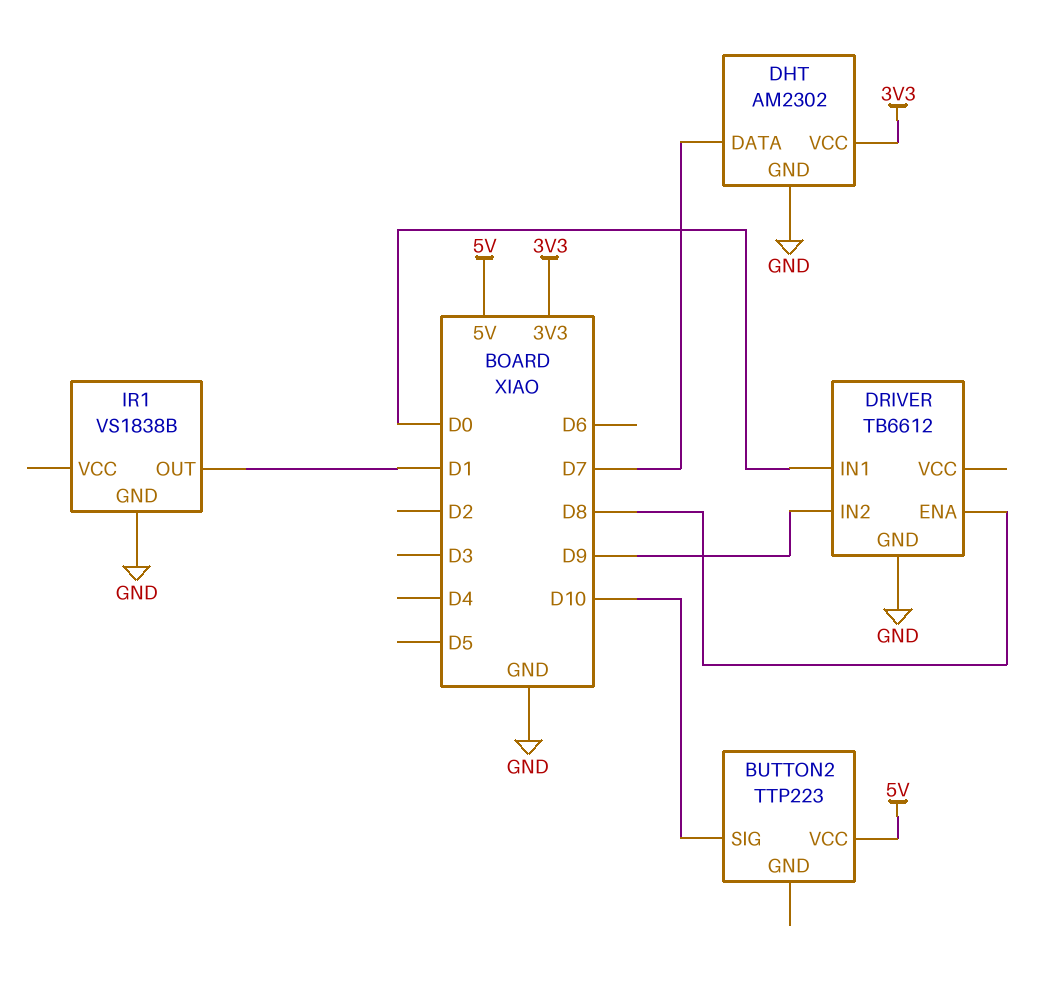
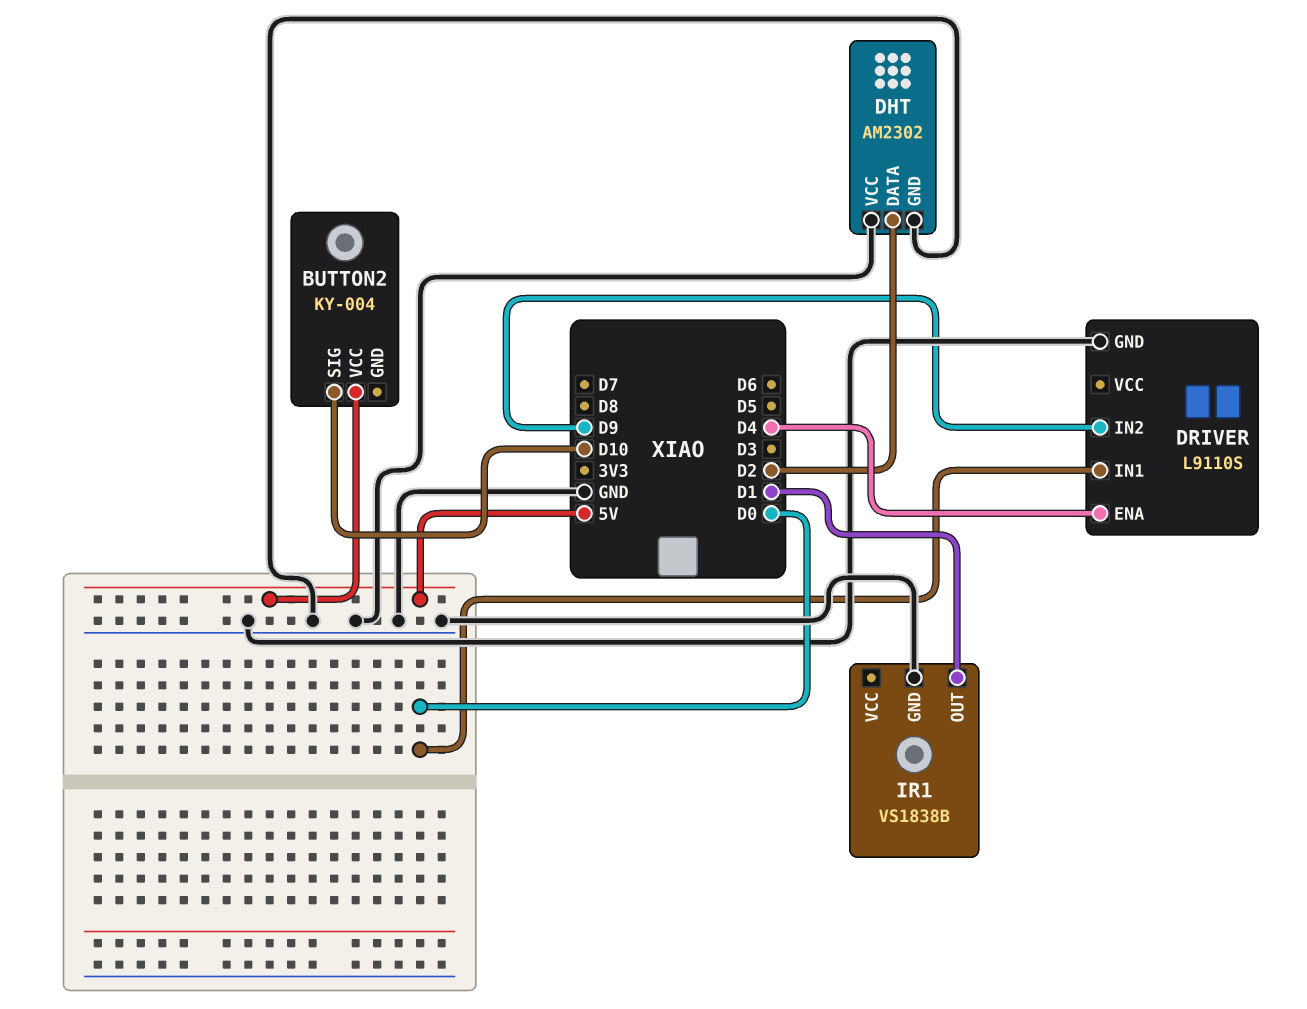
BUTTON2: TTP223 -> KY-004
DHT pin DATA: D7 -> D2
DHT pin VCC: 3V3 -> GND
DRIVER: TB6612 -> L9110S
DRIVER pin ENA: D8 -> D4

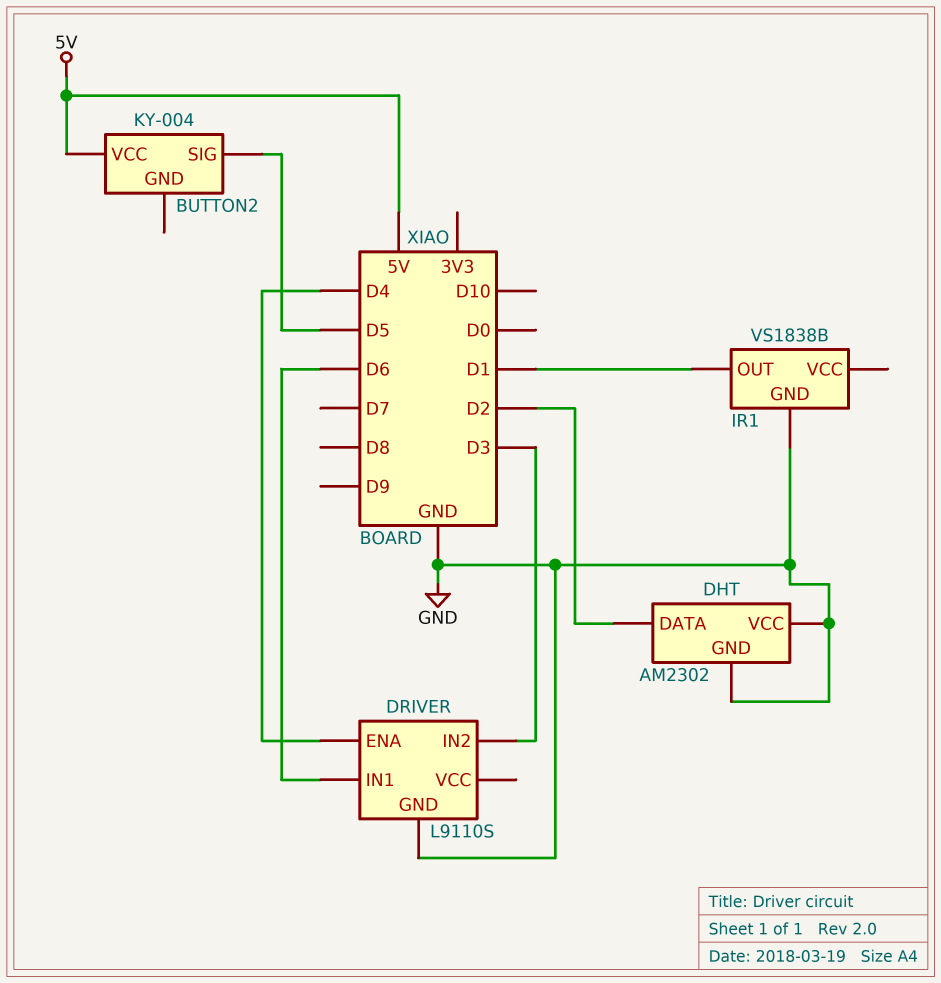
BUTTON2 pin SIG: D10 -> D5
DRIVER pin IN1: D0 -> D6
DRIVER pin IN2: D9 -> D3

